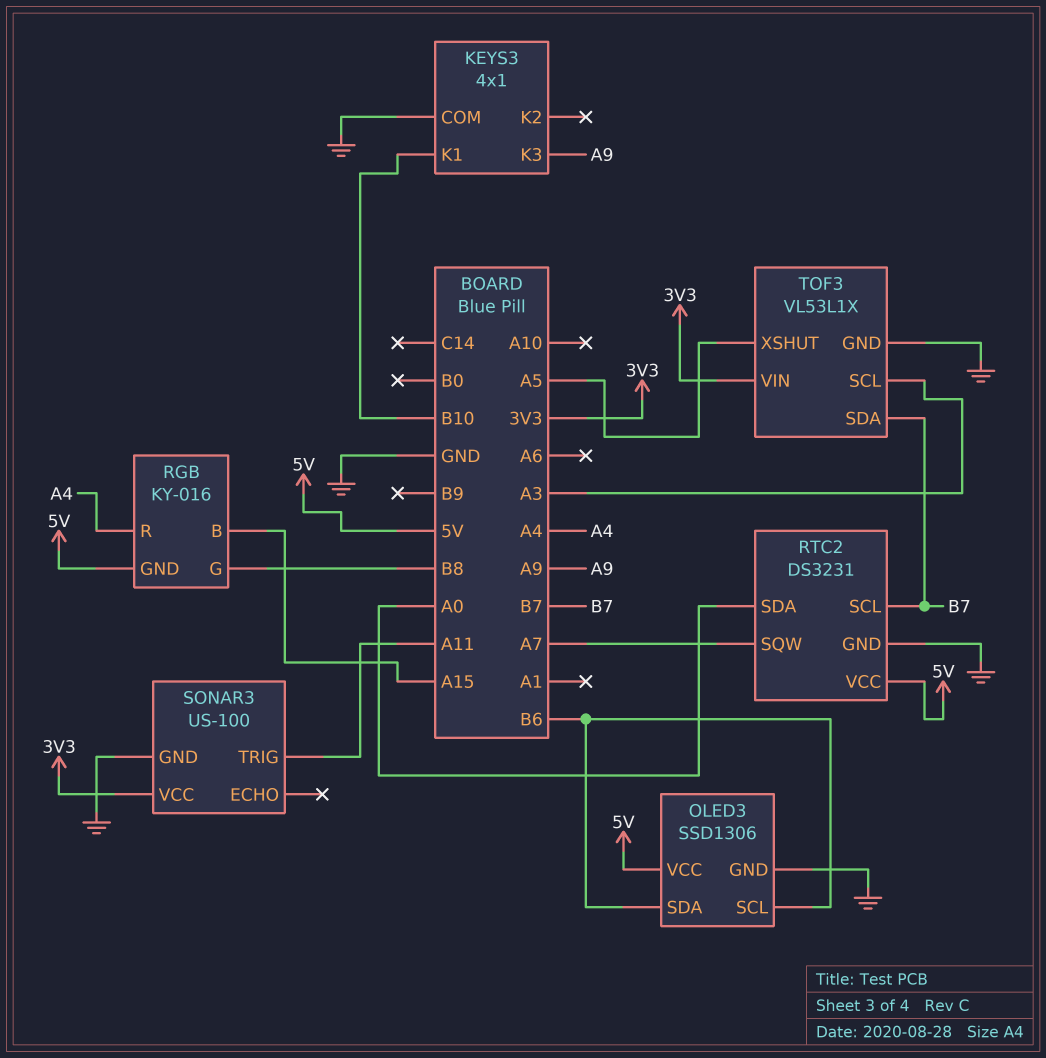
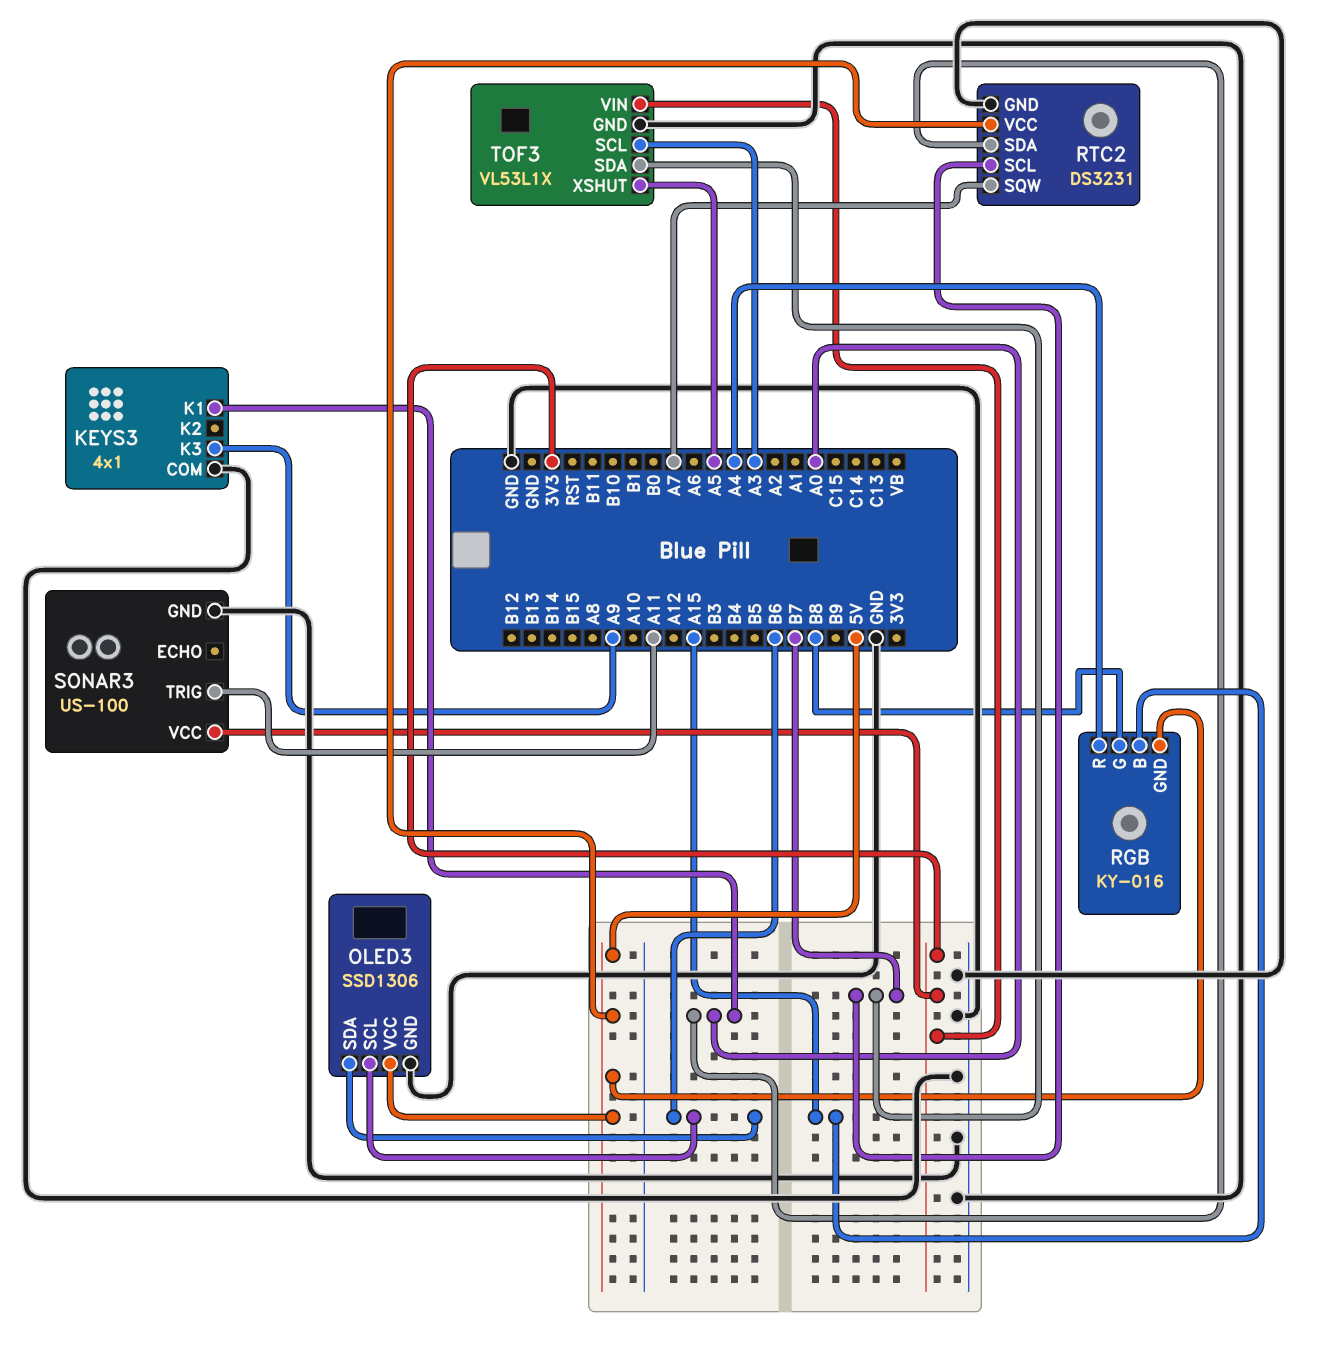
KEYS3 pin K1: B10 -> A0

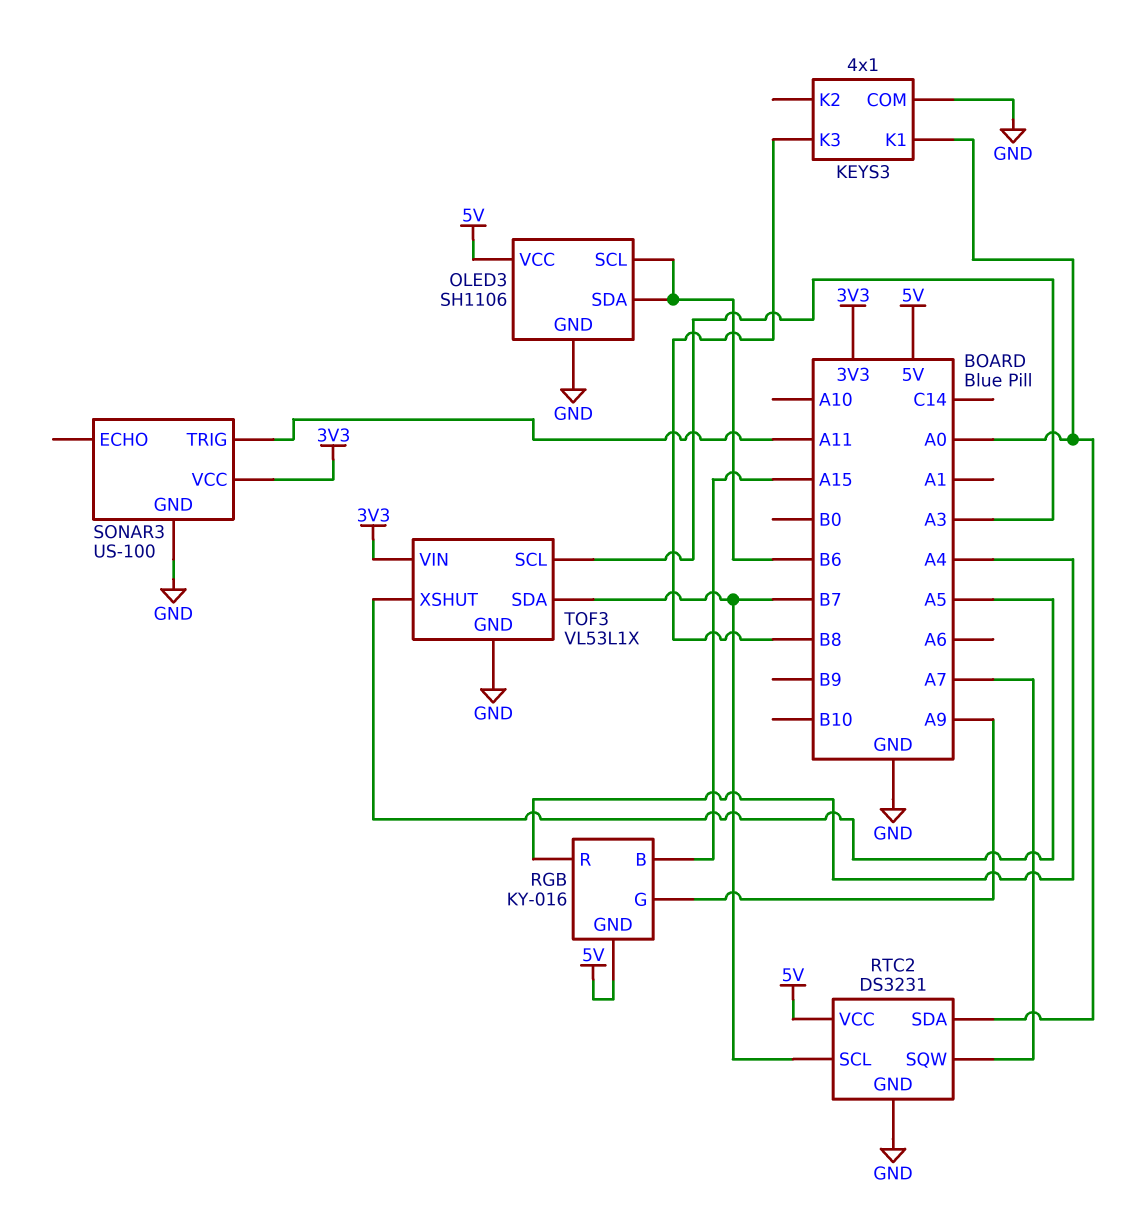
KEYS3 pin K3: A9 -> B8
OLED3: SSD1306 -> SH1106
RGB pin G: B8 -> A9

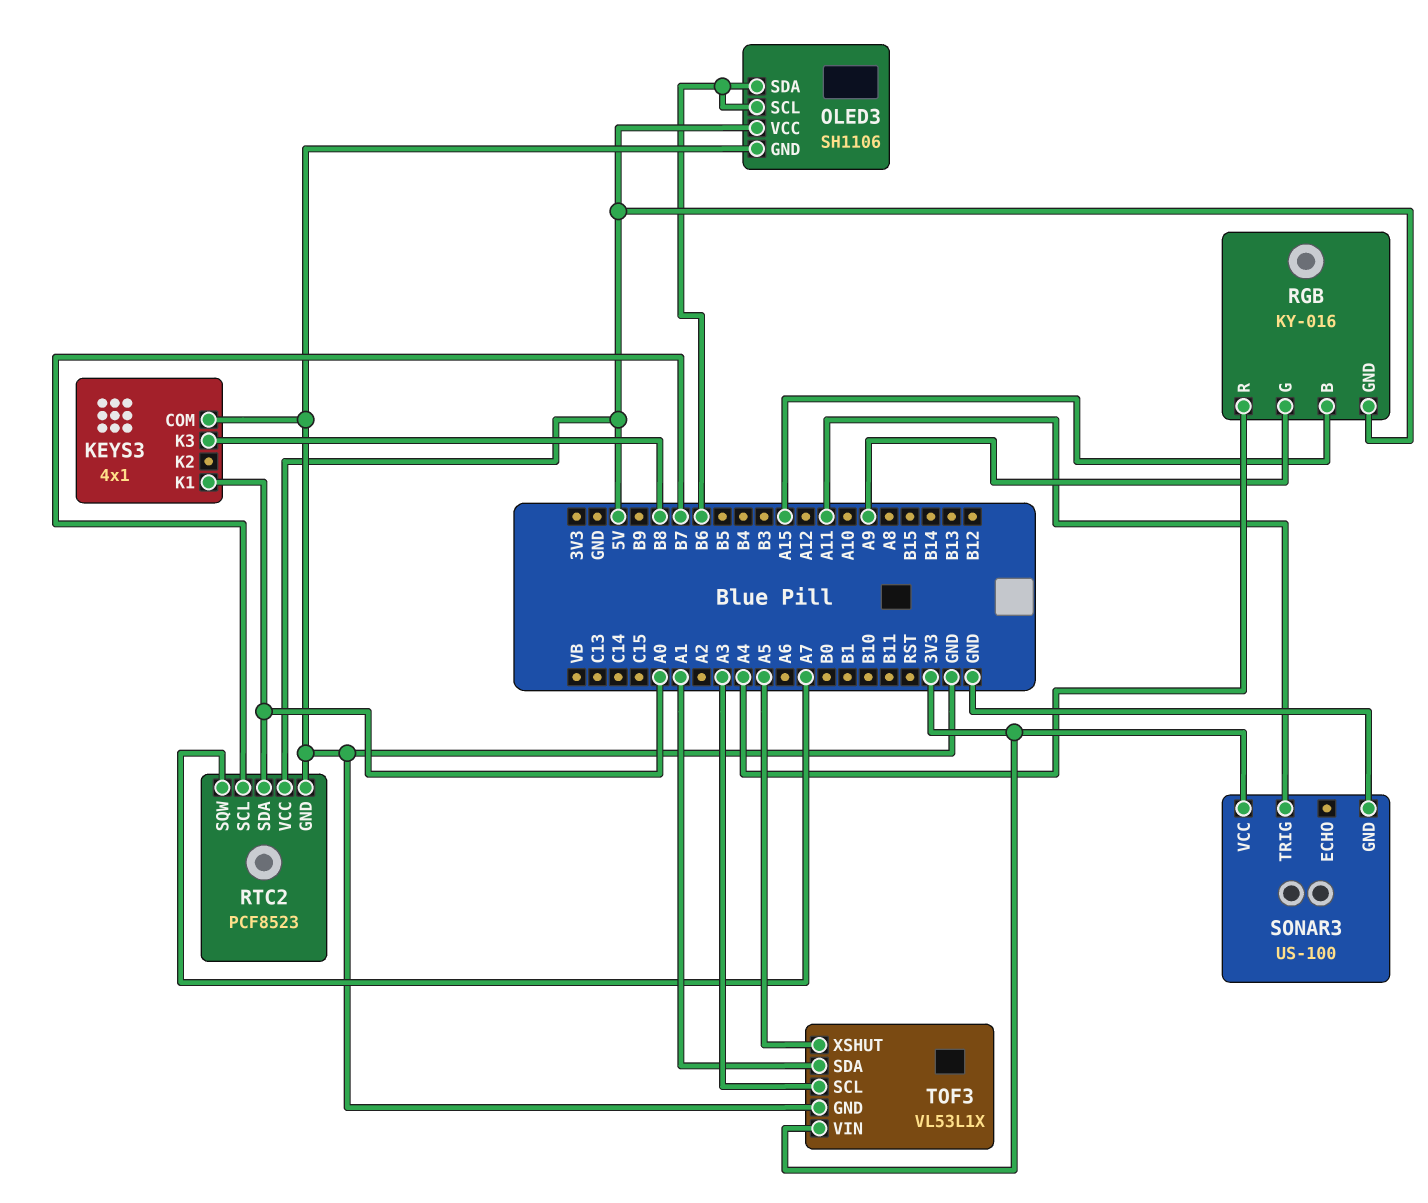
RTC2: DS3231 -> PCF8523
TOF3 pin SDA: B7 -> A1

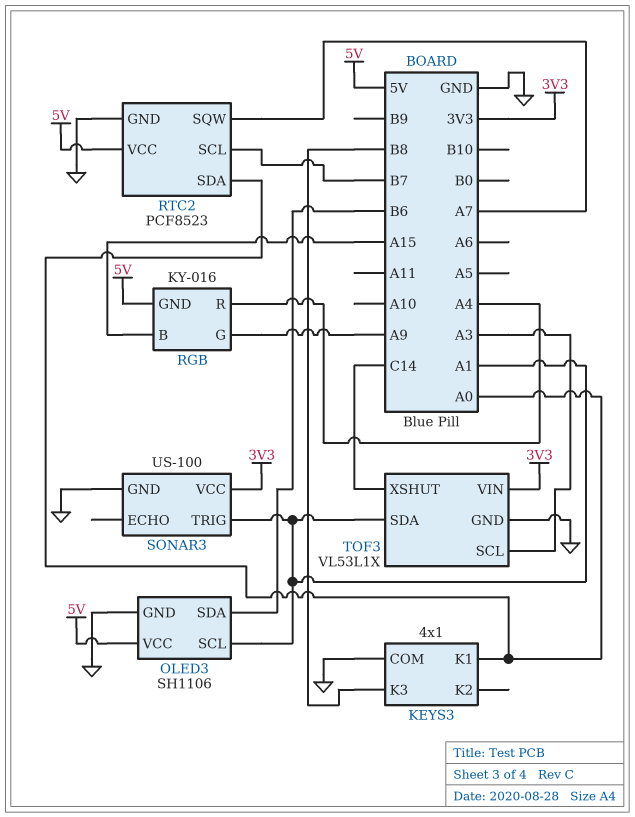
OLED3 pin SCL: B6 -> A1
SONAR3 pin TRIG: A11 -> A1
TOF3 pin XSHUT: A5 -> C14

